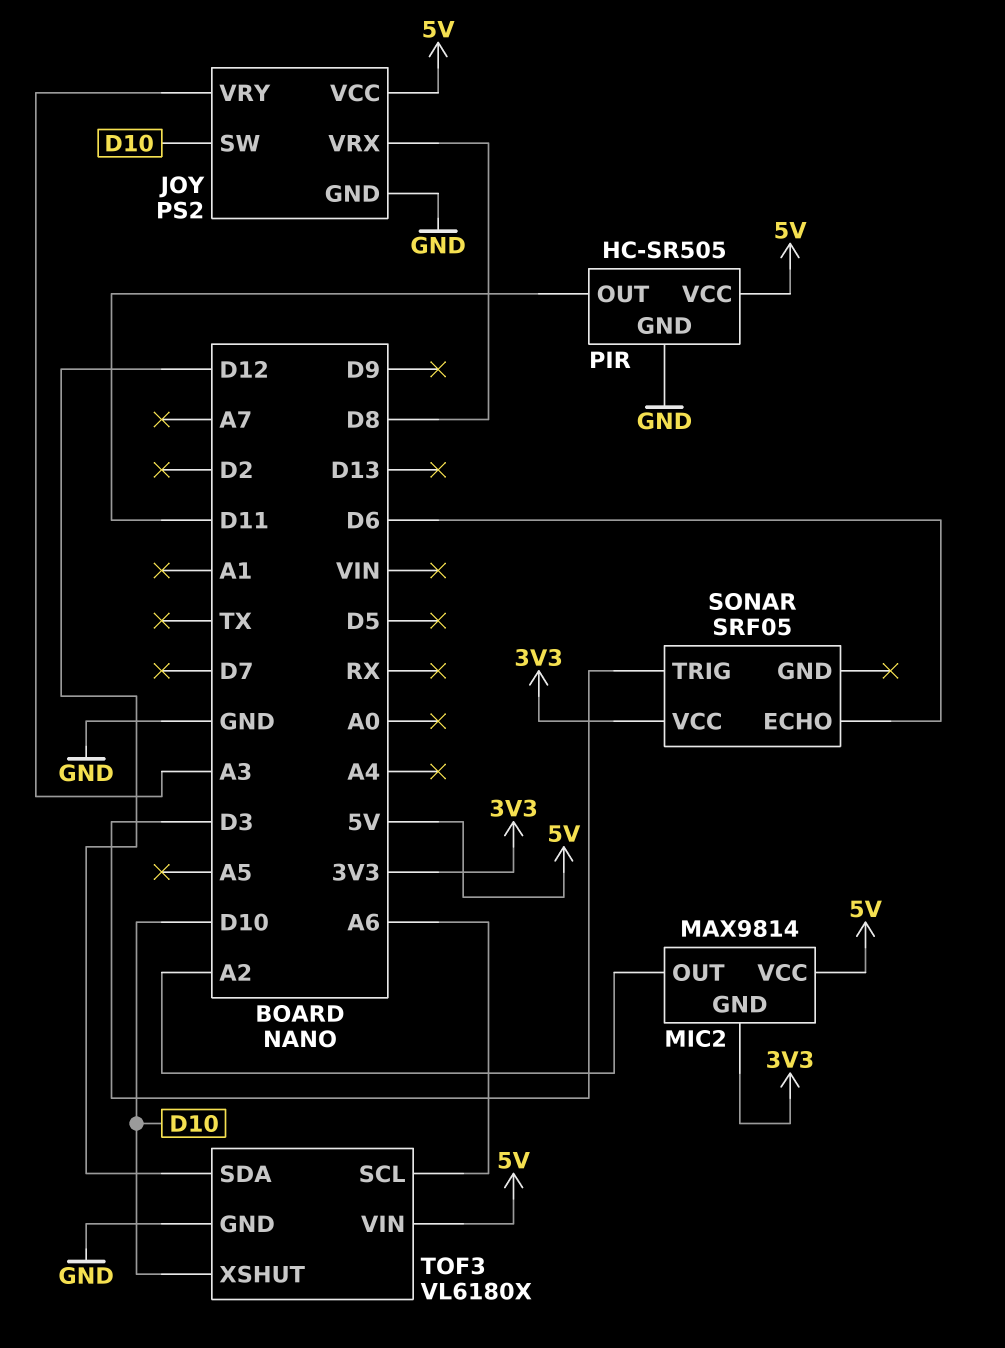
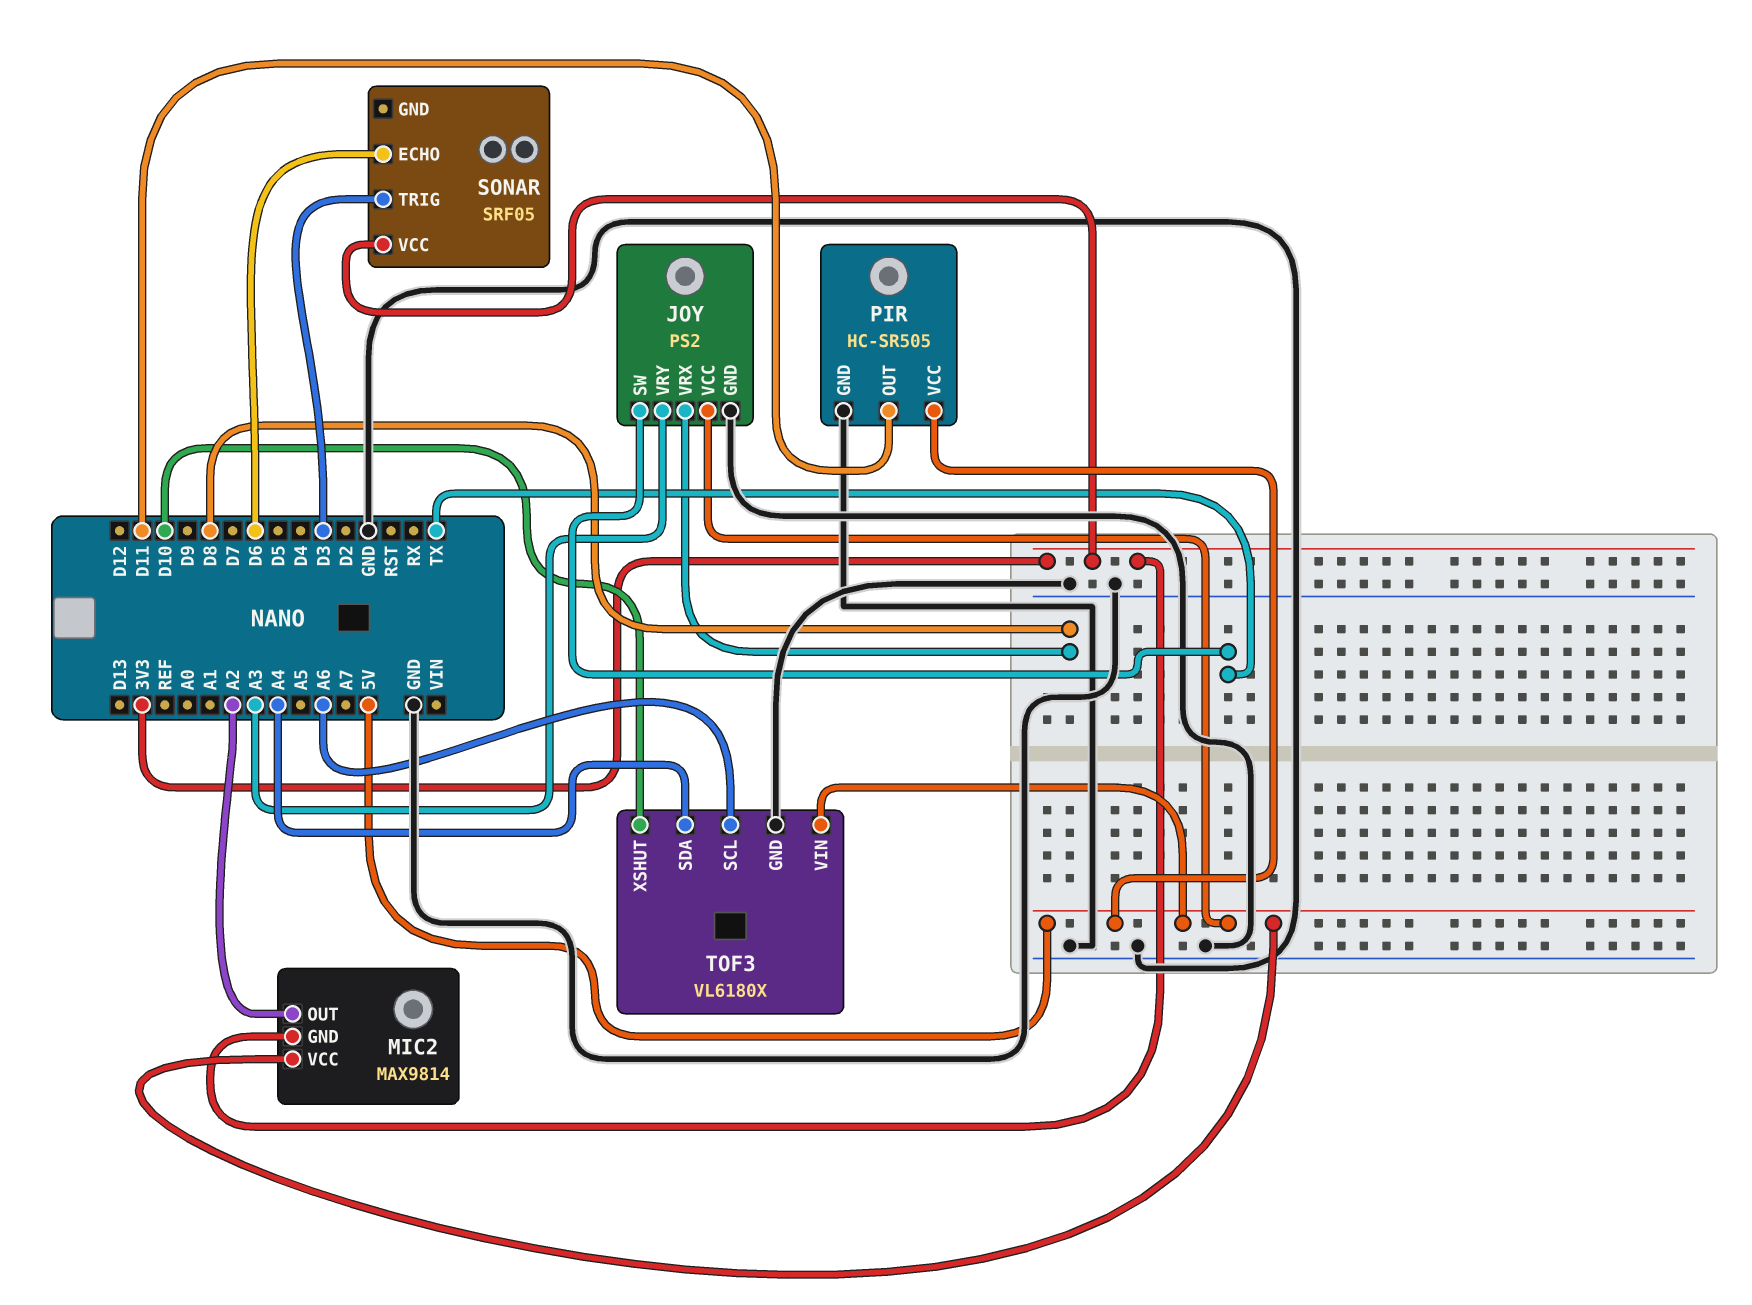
JOY pin SW: D10 -> TX
TOF3 pin SDA: D12 -> A4

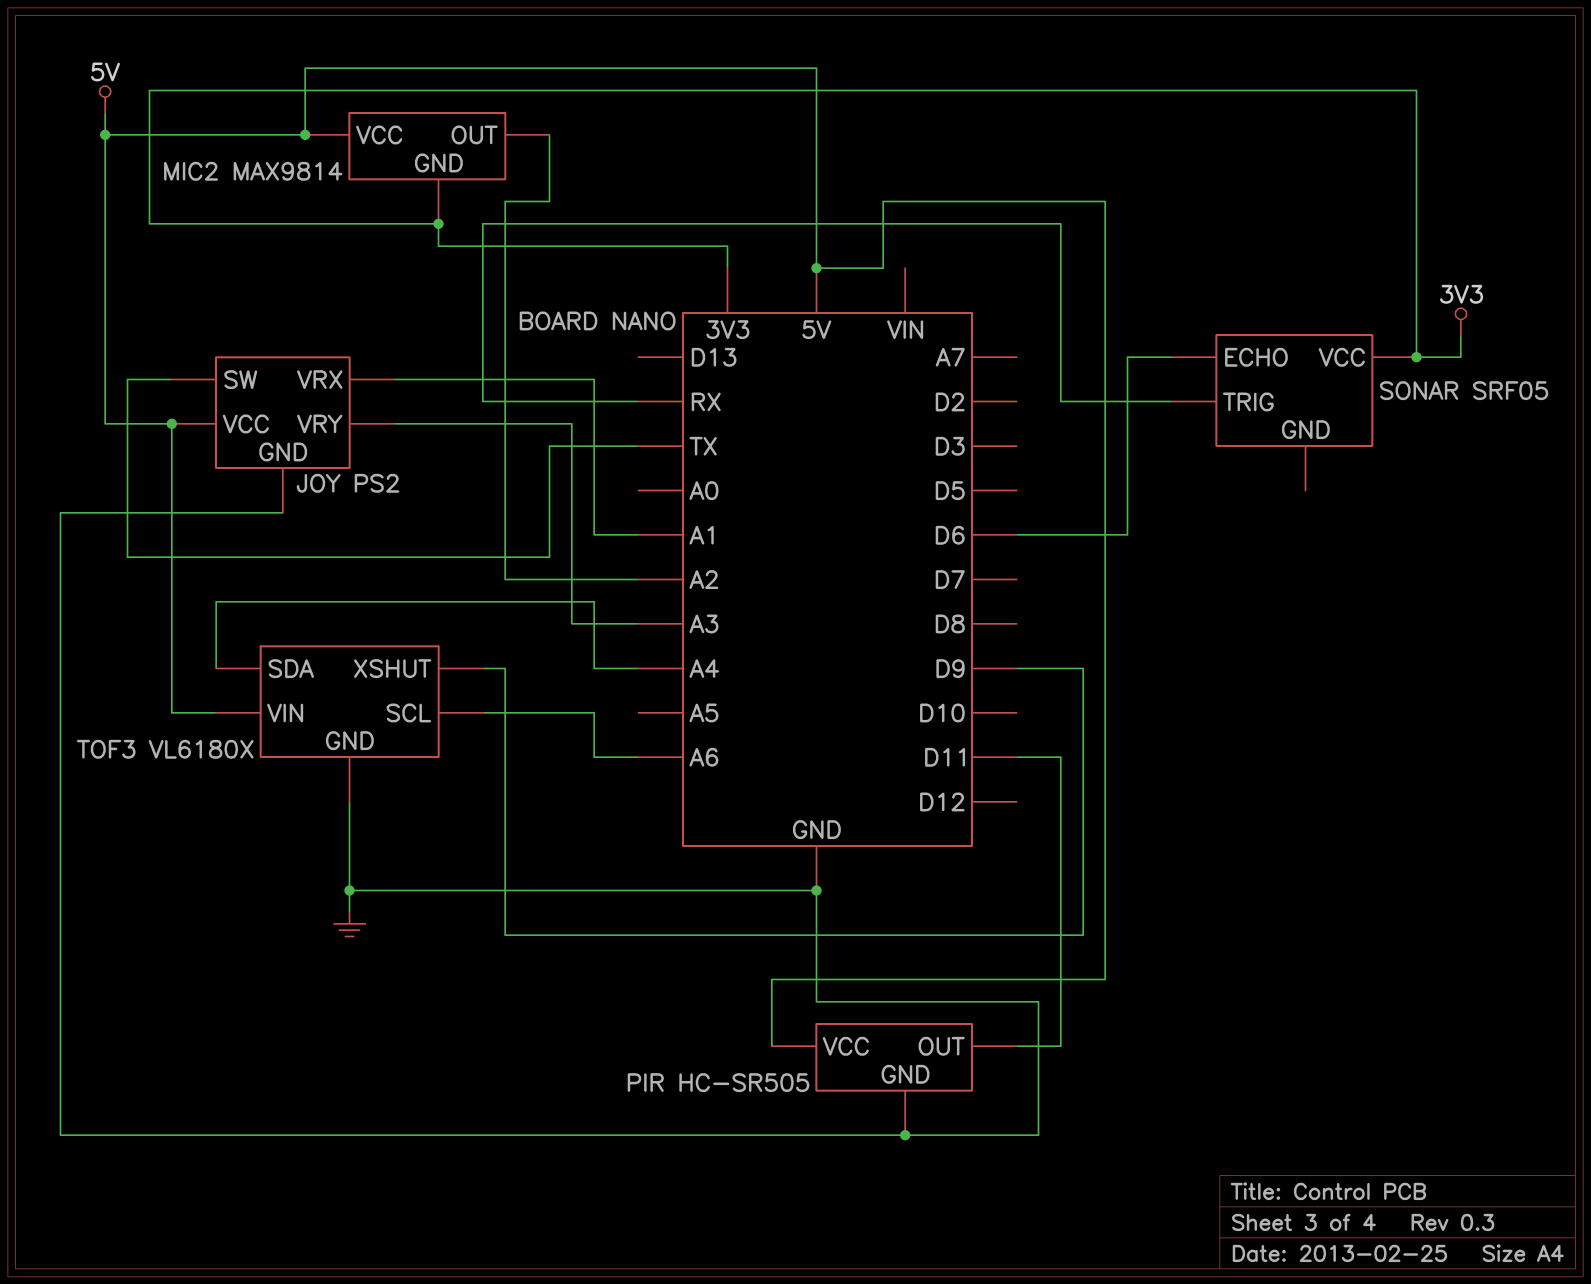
JOY pin VRX: D8 -> A1
SONAR pin TRIG: D3 -> RX
TOF3 pin XSHUT: D10 -> D9

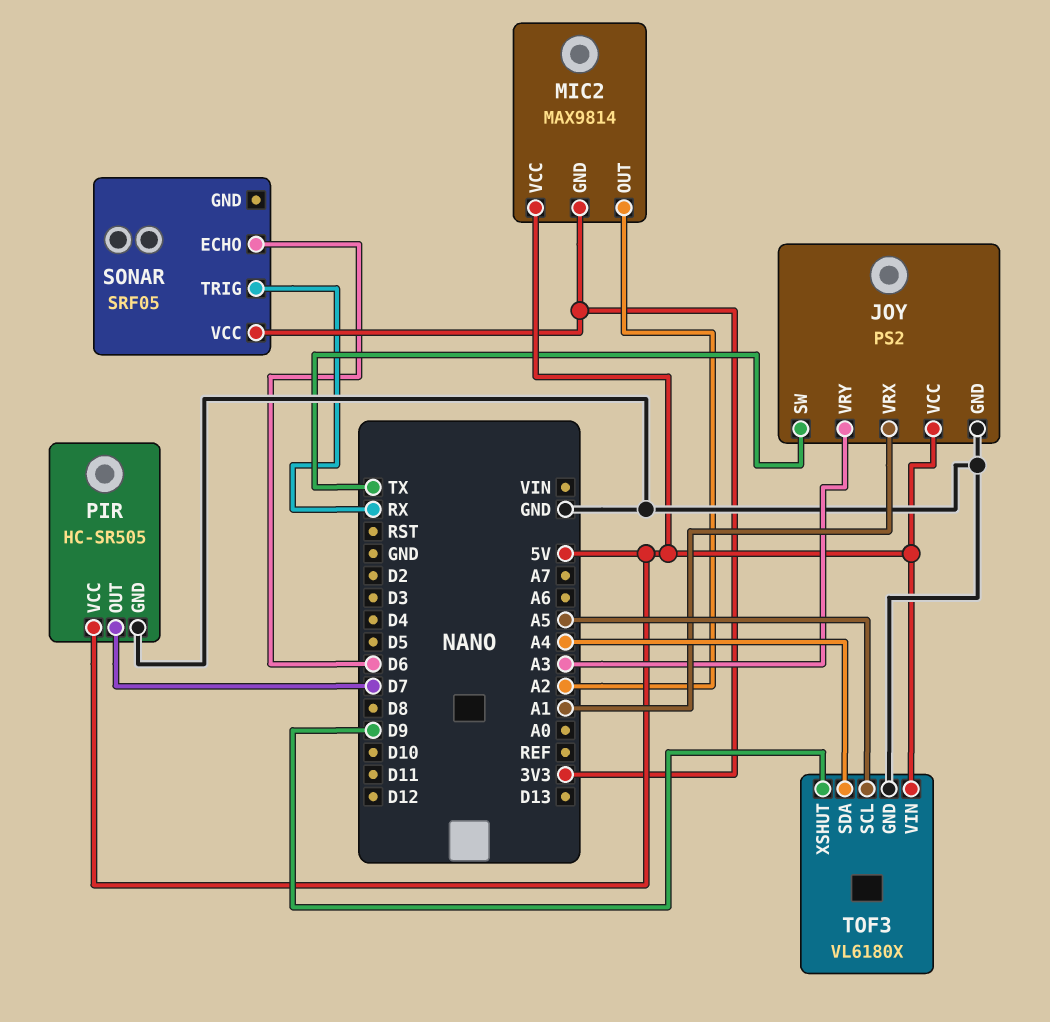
PIR pin OUT: D11 -> D7
TOF3 pin SCL: A6 -> A5

